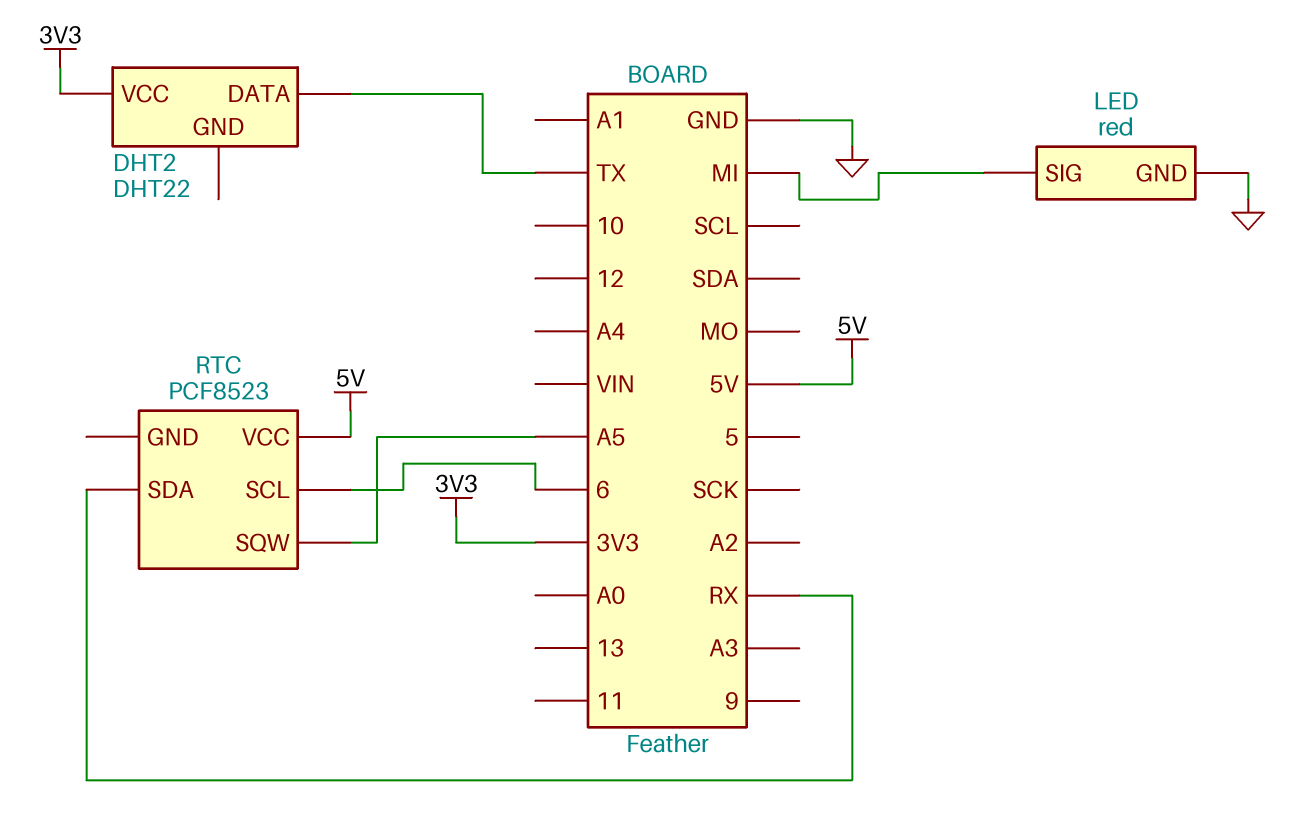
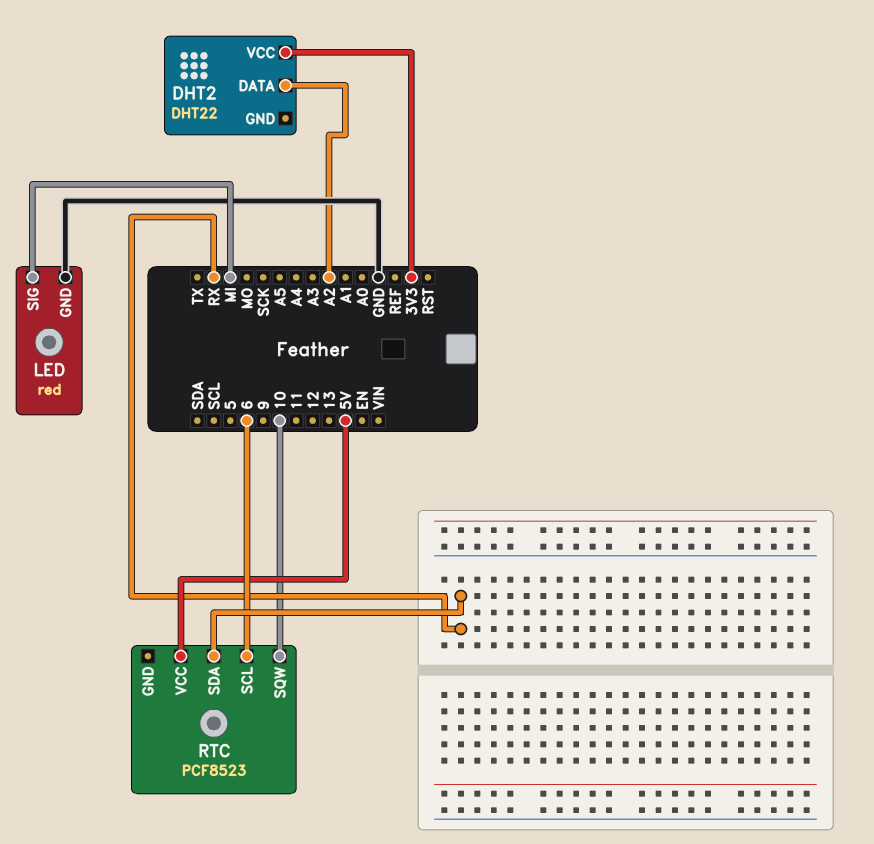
DHT2 pin DATA: TX -> A2
RTC pin SQW: A5 -> 10

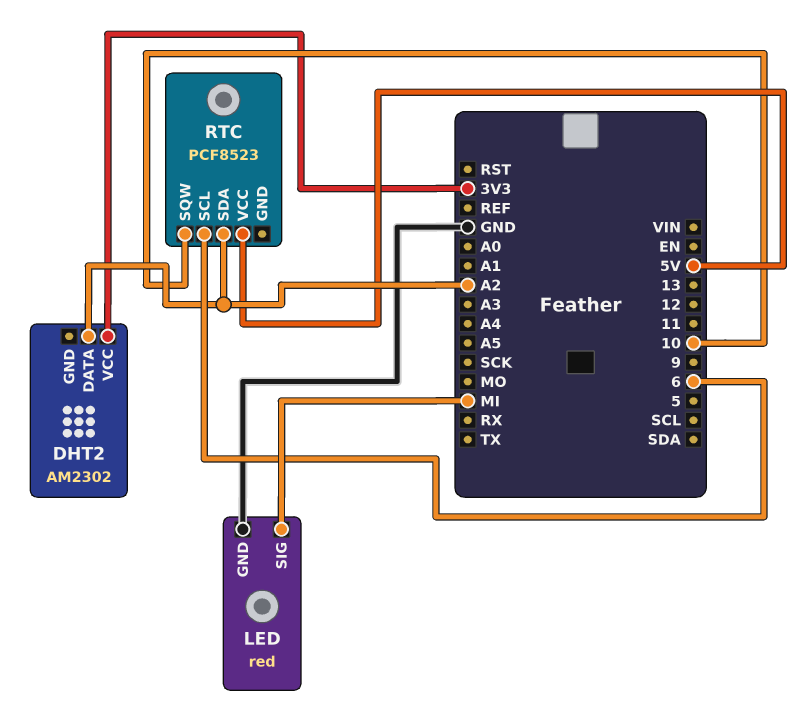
DHT2: DHT22 -> AM2302
RTC pin SDA: RX -> A2

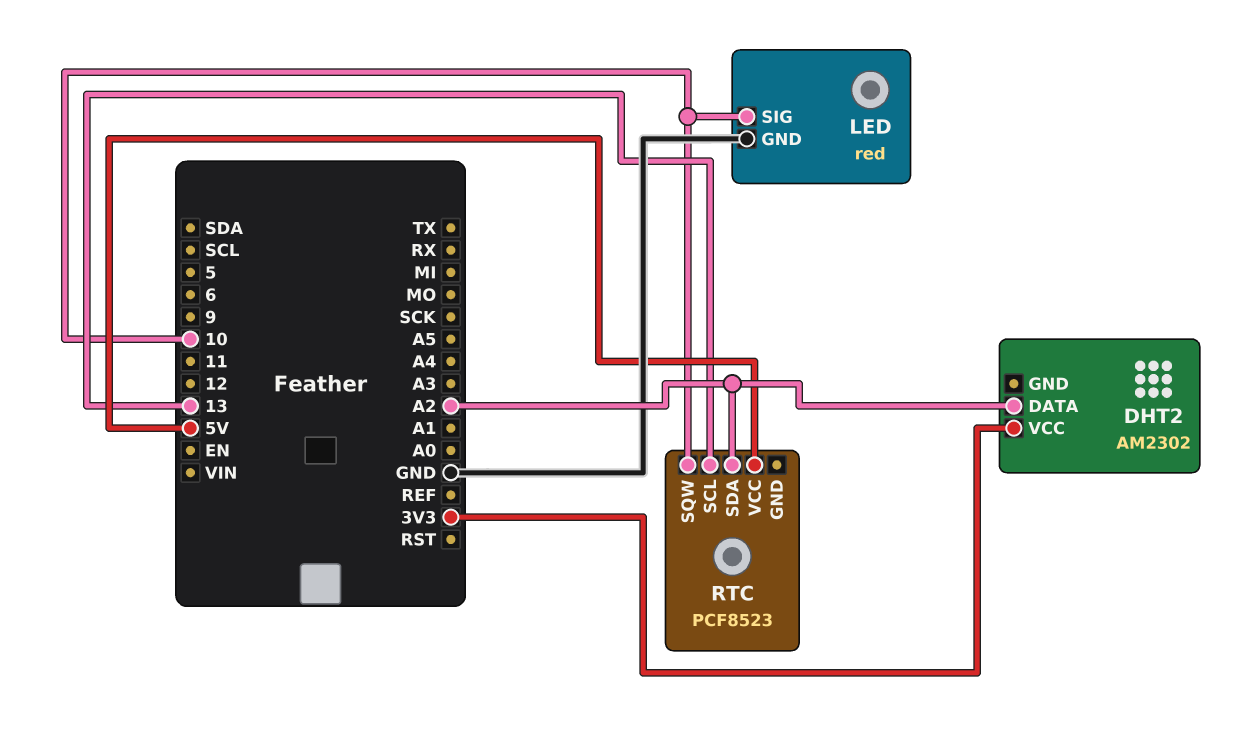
LED pin SIG: MI -> 10
RTC pin SCL: 6 -> 13

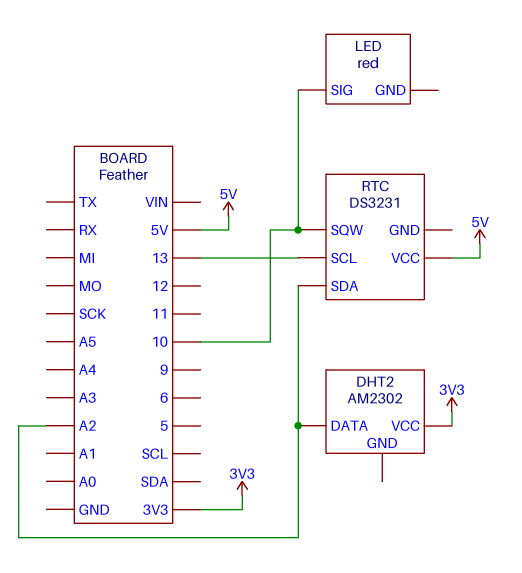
LED pin GND: GND -> none
RTC: PCF8523 -> DS3231

